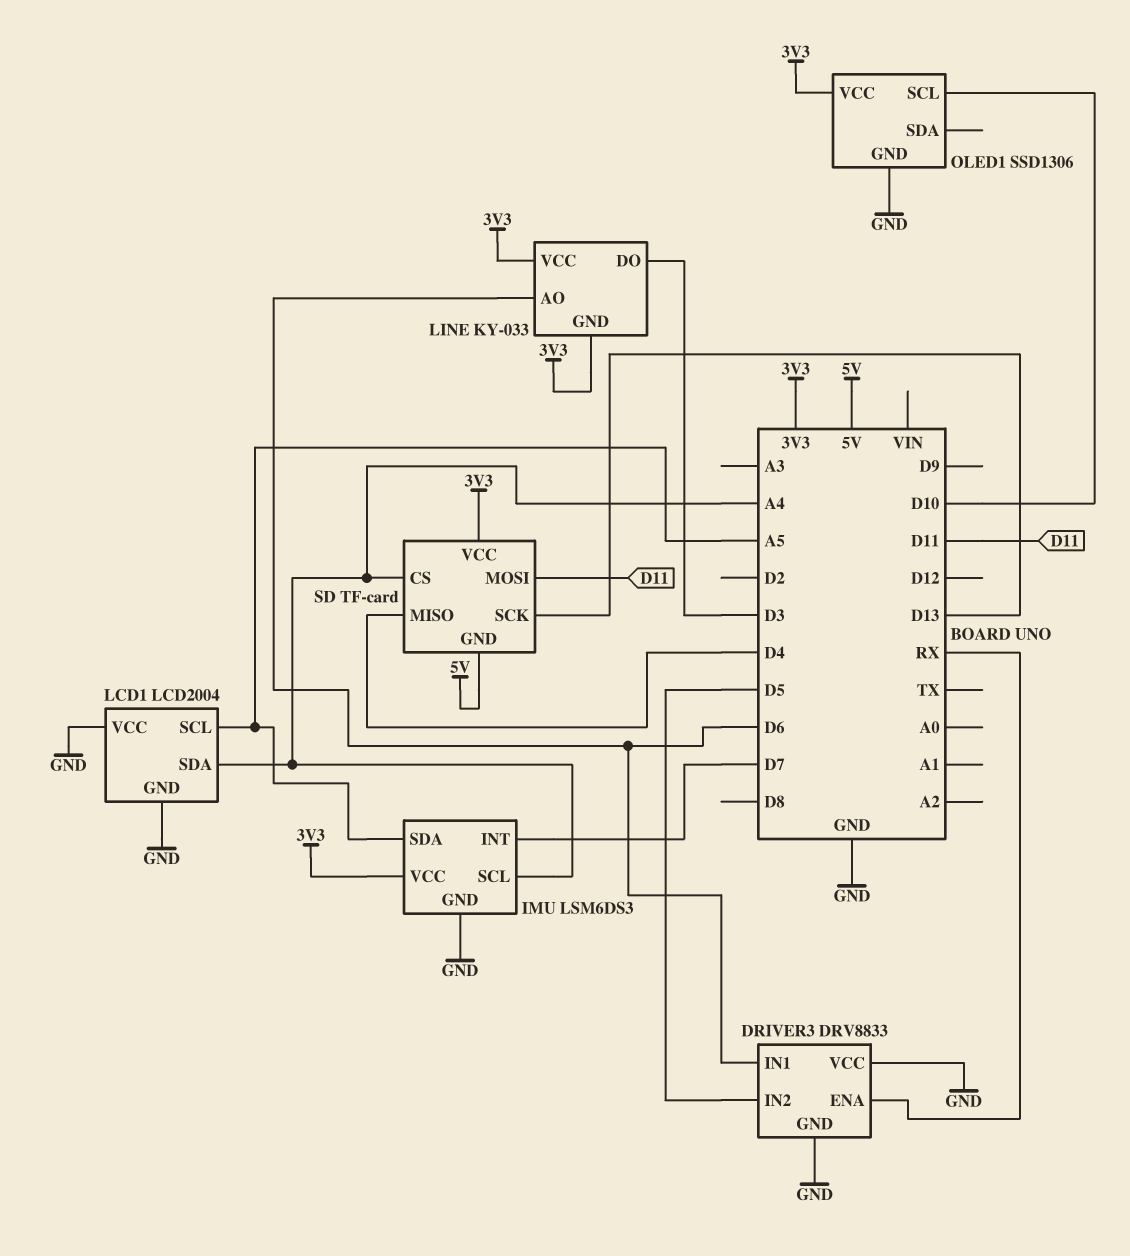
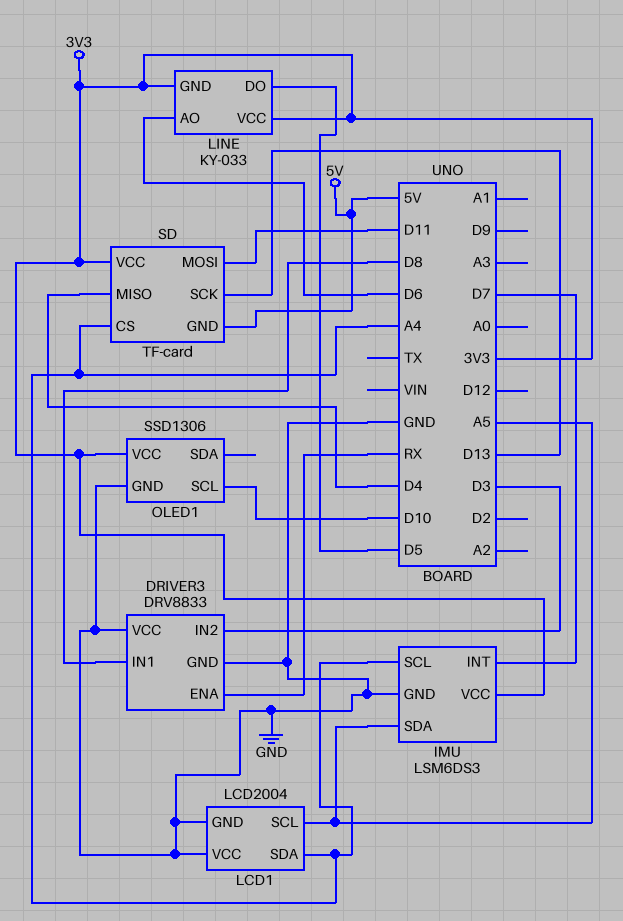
DRIVER3 pin IN1: D6 -> D8
DRIVER3 pin IN2: D5 -> D3
LINE pin DO: D3 -> D5

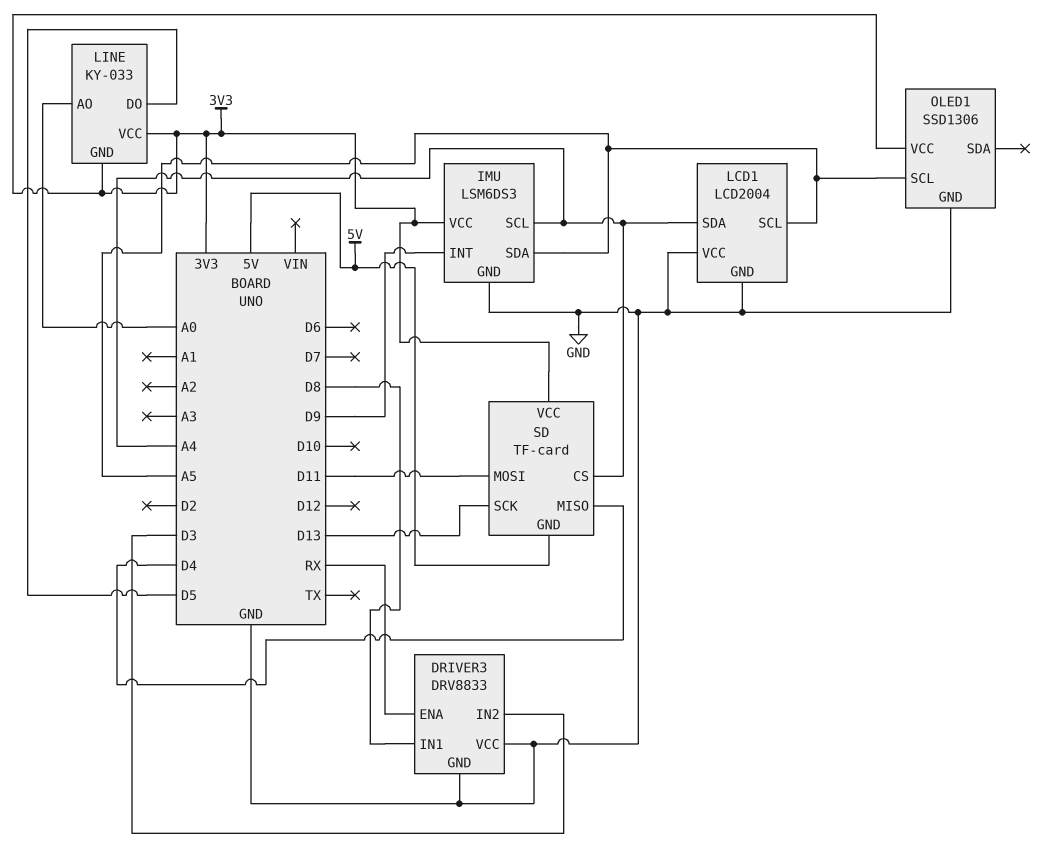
IMU pin INT: D7 -> D9
LINE pin AO: D6 -> A0
OLED1 pin SCL: D10 -> A5

